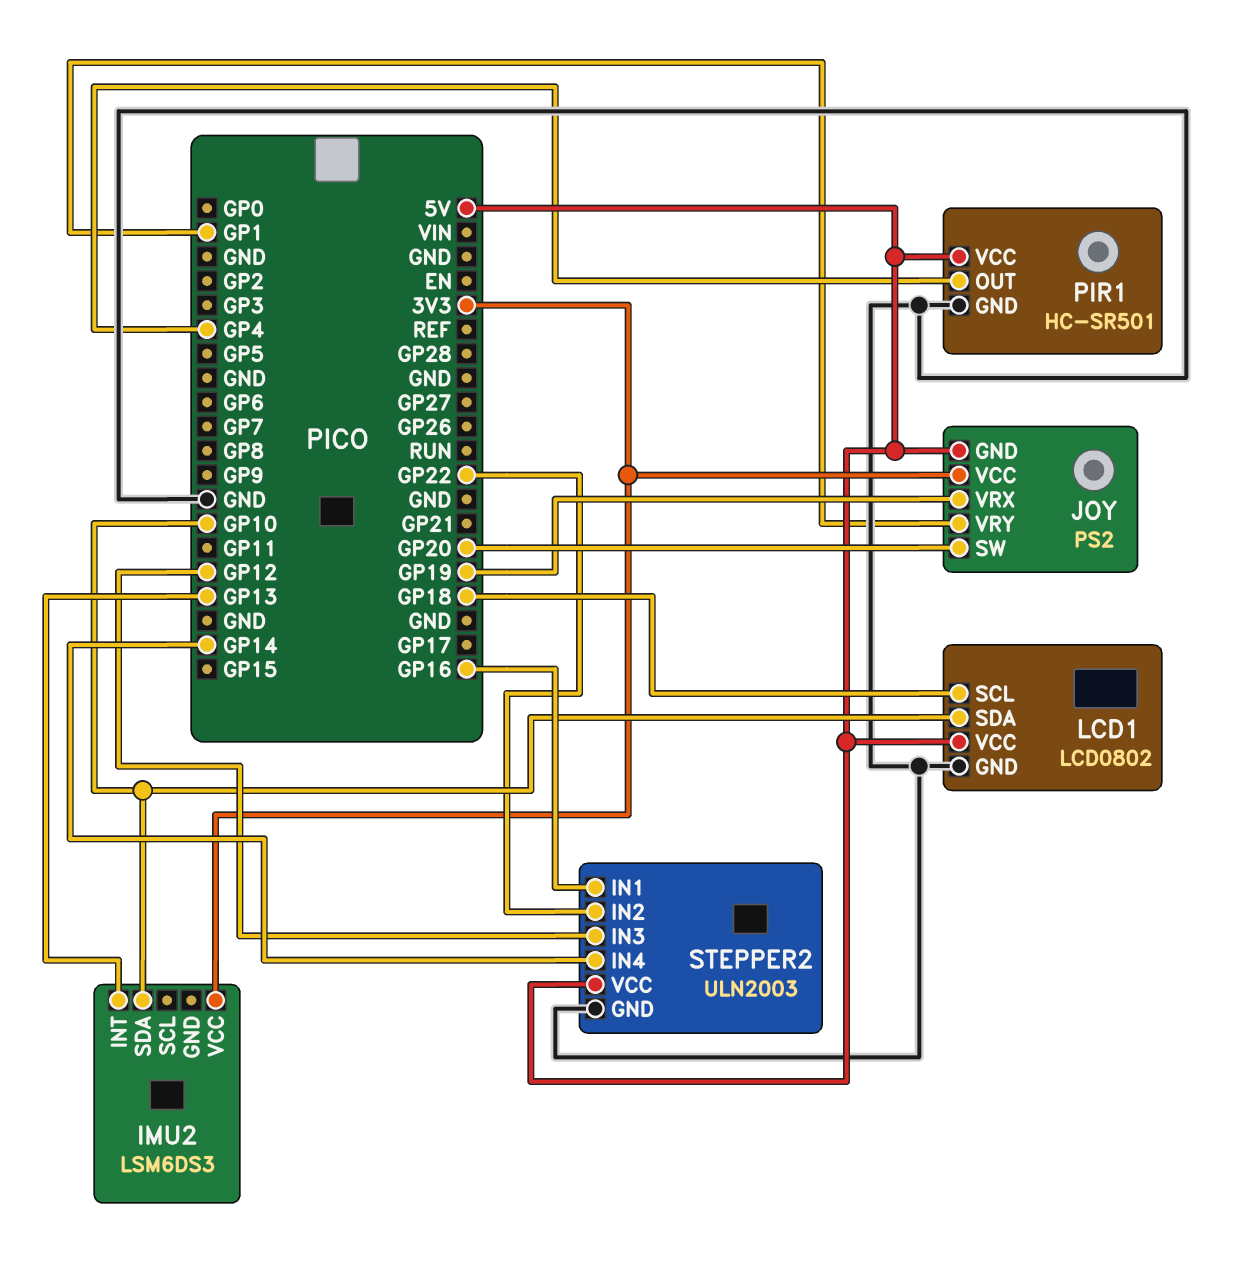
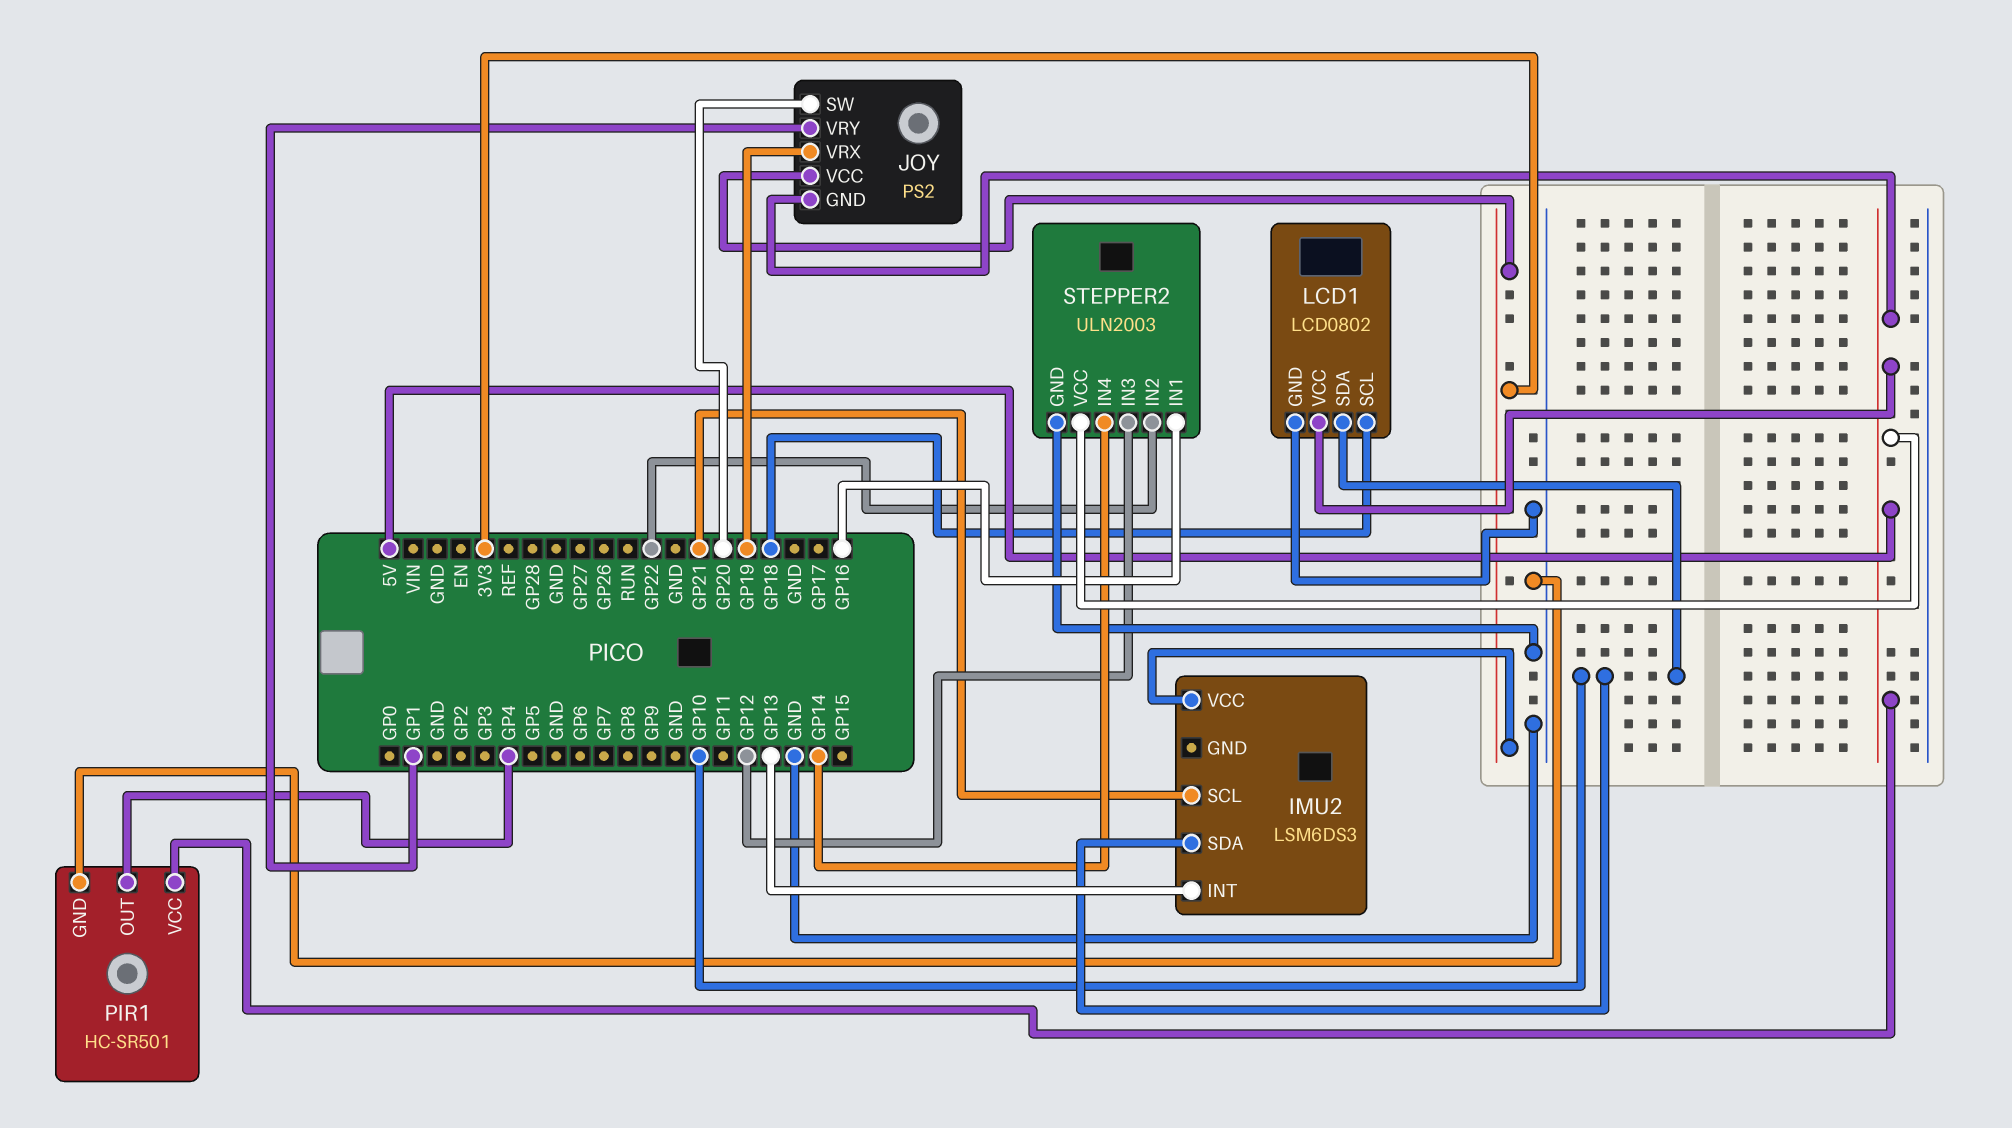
IMU2 pin SCL: none -> GP21

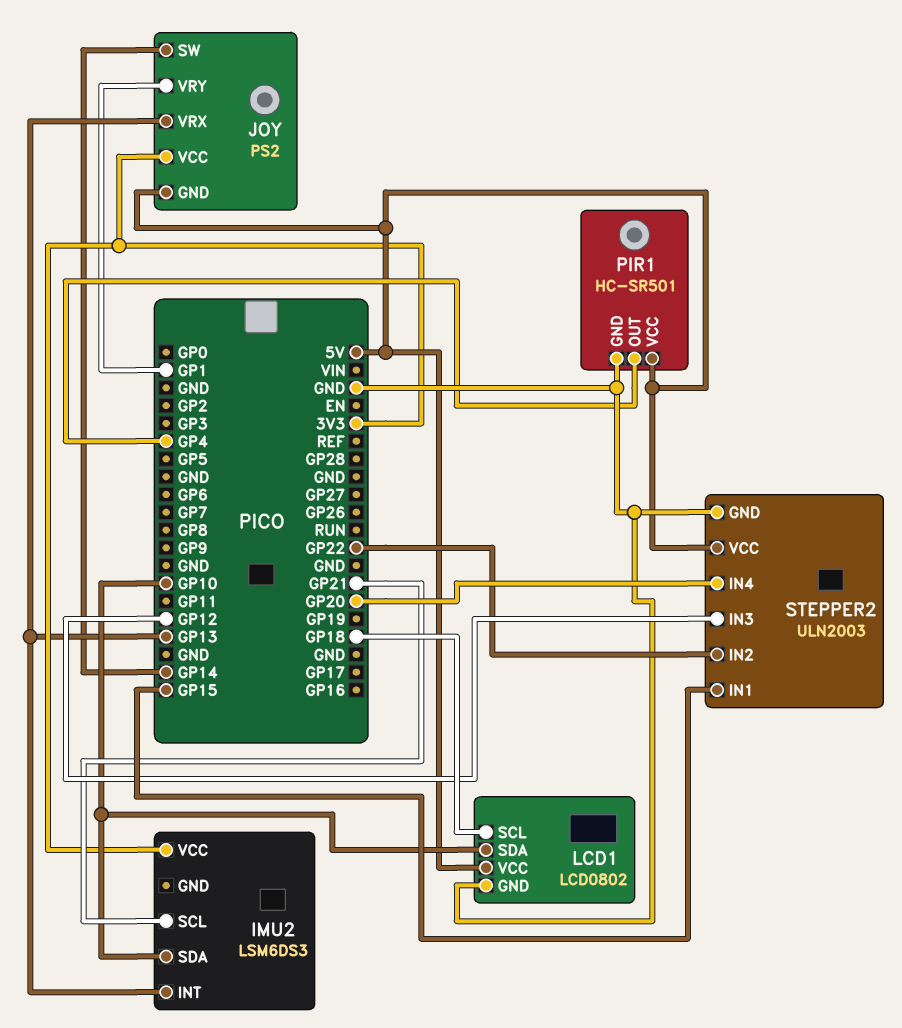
JOY pin SW: GP20 -> GP14
JOY pin VRX: GP19 -> GP13
STEPPER2 pin IN1: GP16 -> GP15
STEPPER2 pin IN4: GP14 -> GP20

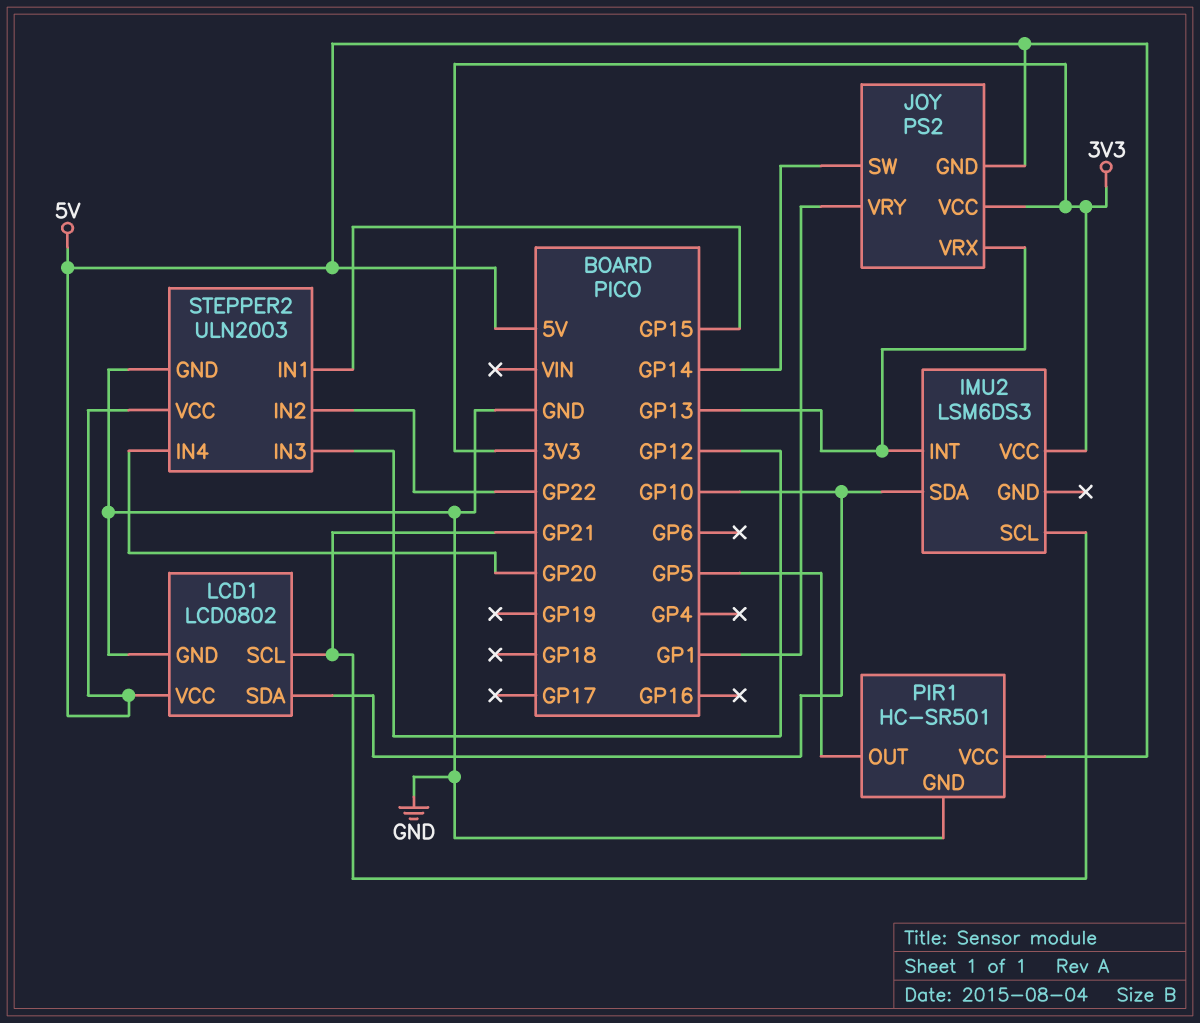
LCD1 pin SCL: GP18 -> GP21
PIR1 pin OUT: GP4 -> GP5

